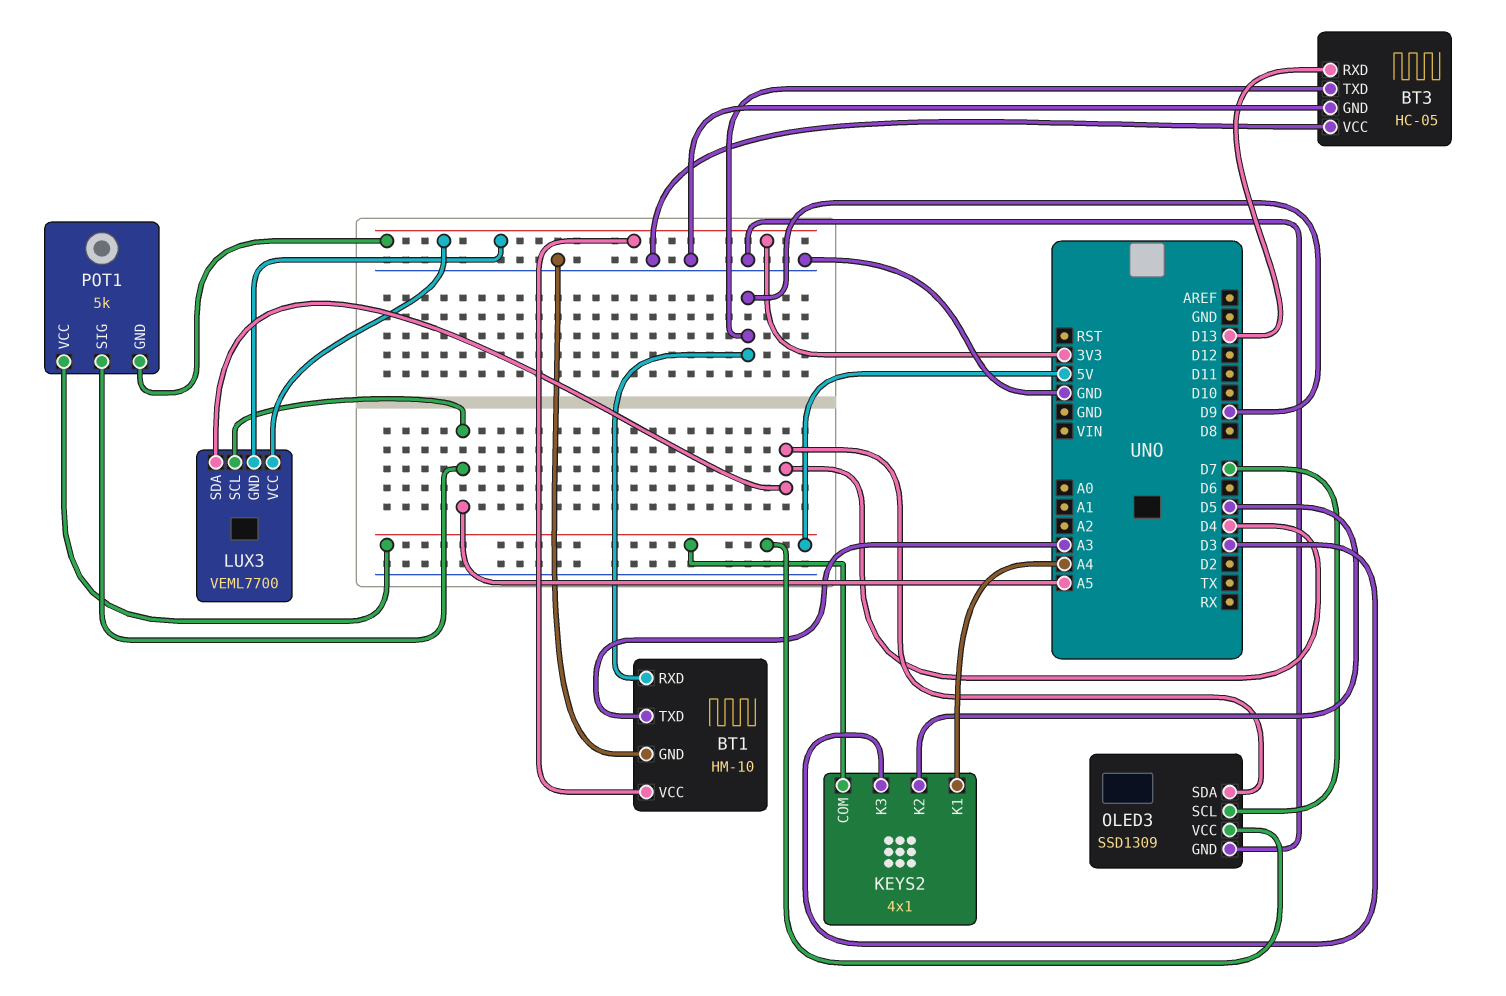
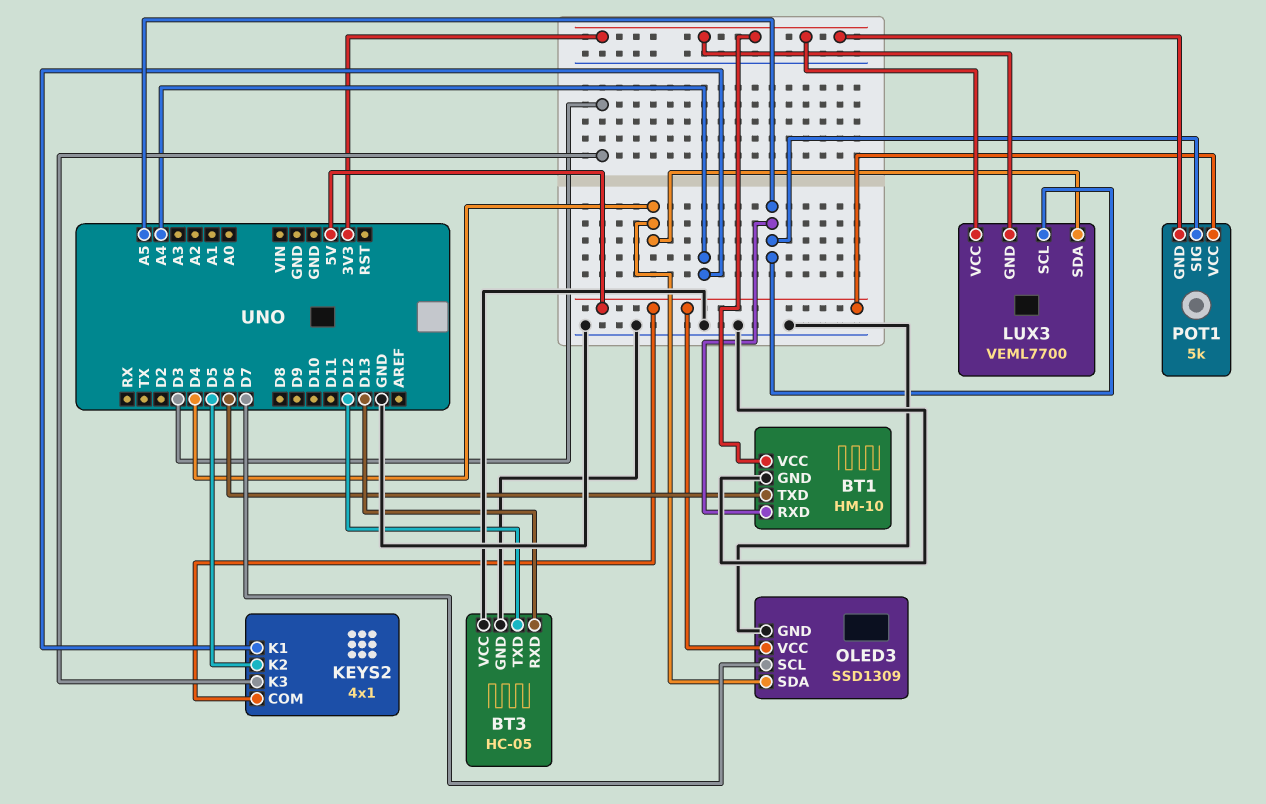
BT1 pin RXD: D9 -> A5
BT1 pin TXD: A3 -> D6
BT3 pin TXD: D9 -> D12

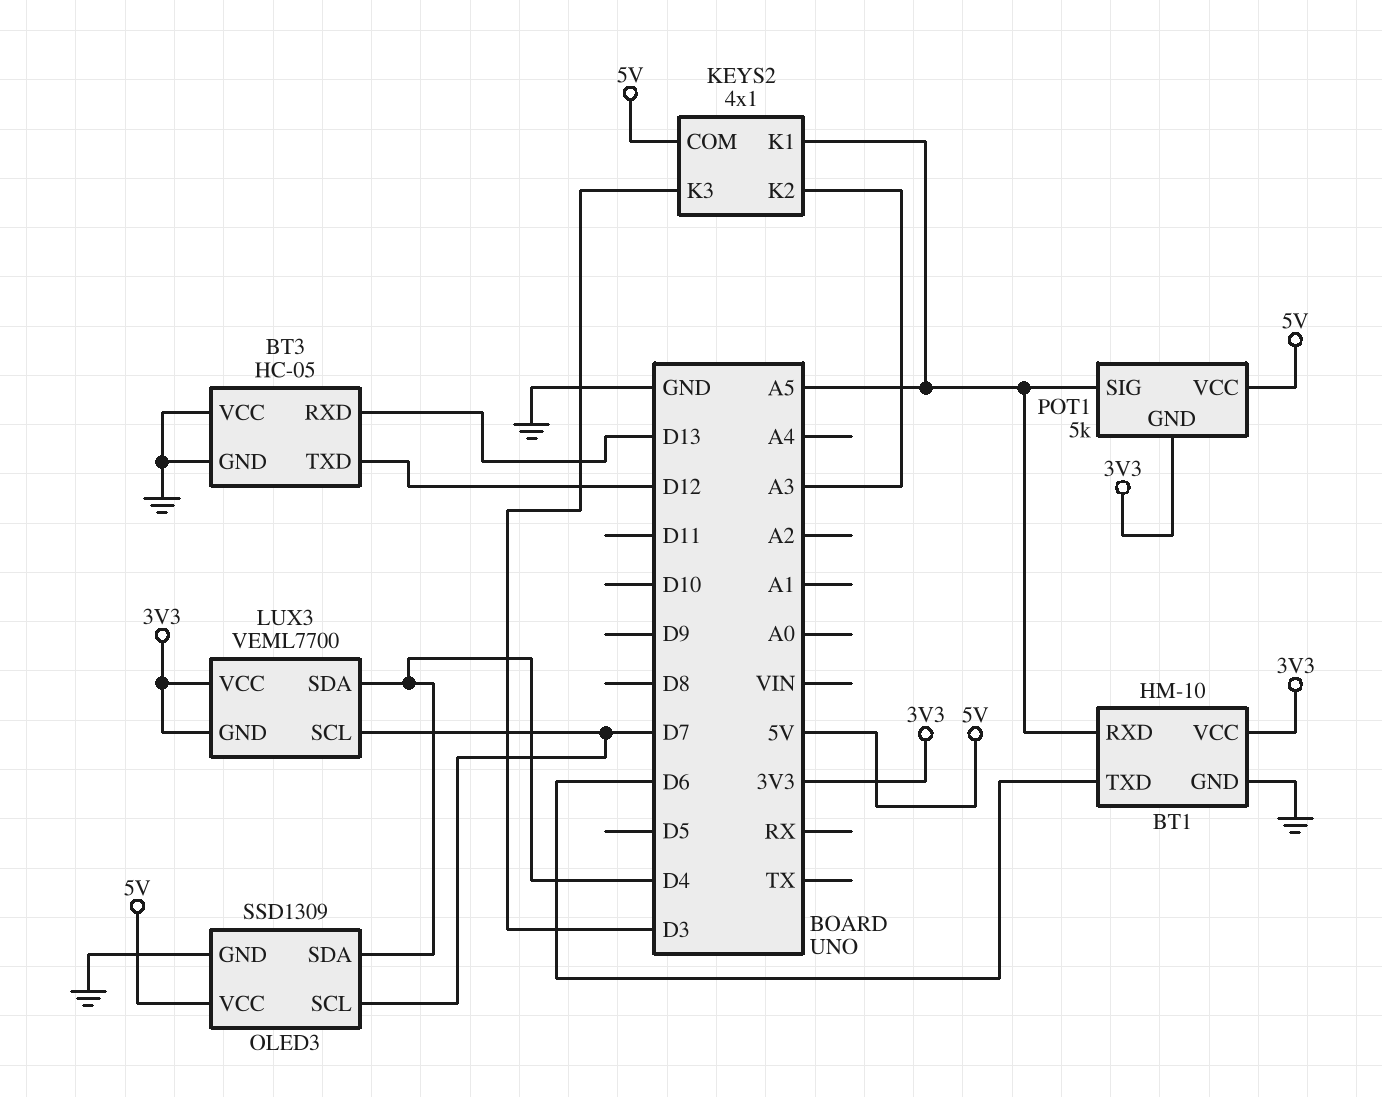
KEYS2 pin K1: A4 -> A5
KEYS2 pin K2: D5 -> A3
LUX3 pin SCL: A5 -> D7

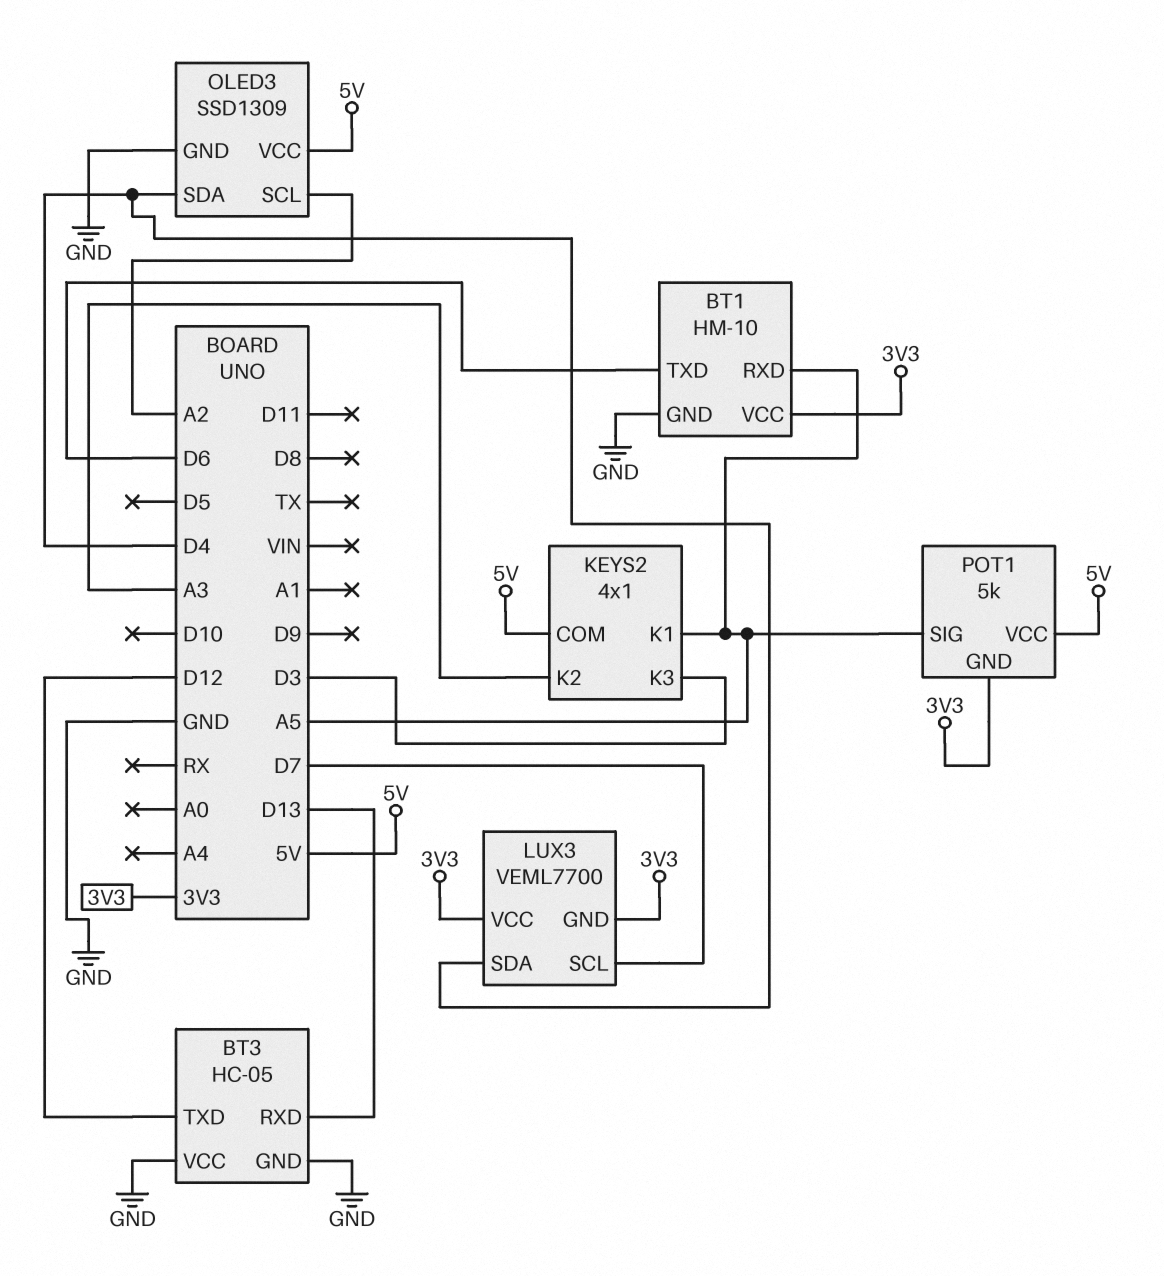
OLED3 pin SCL: D7 -> A2

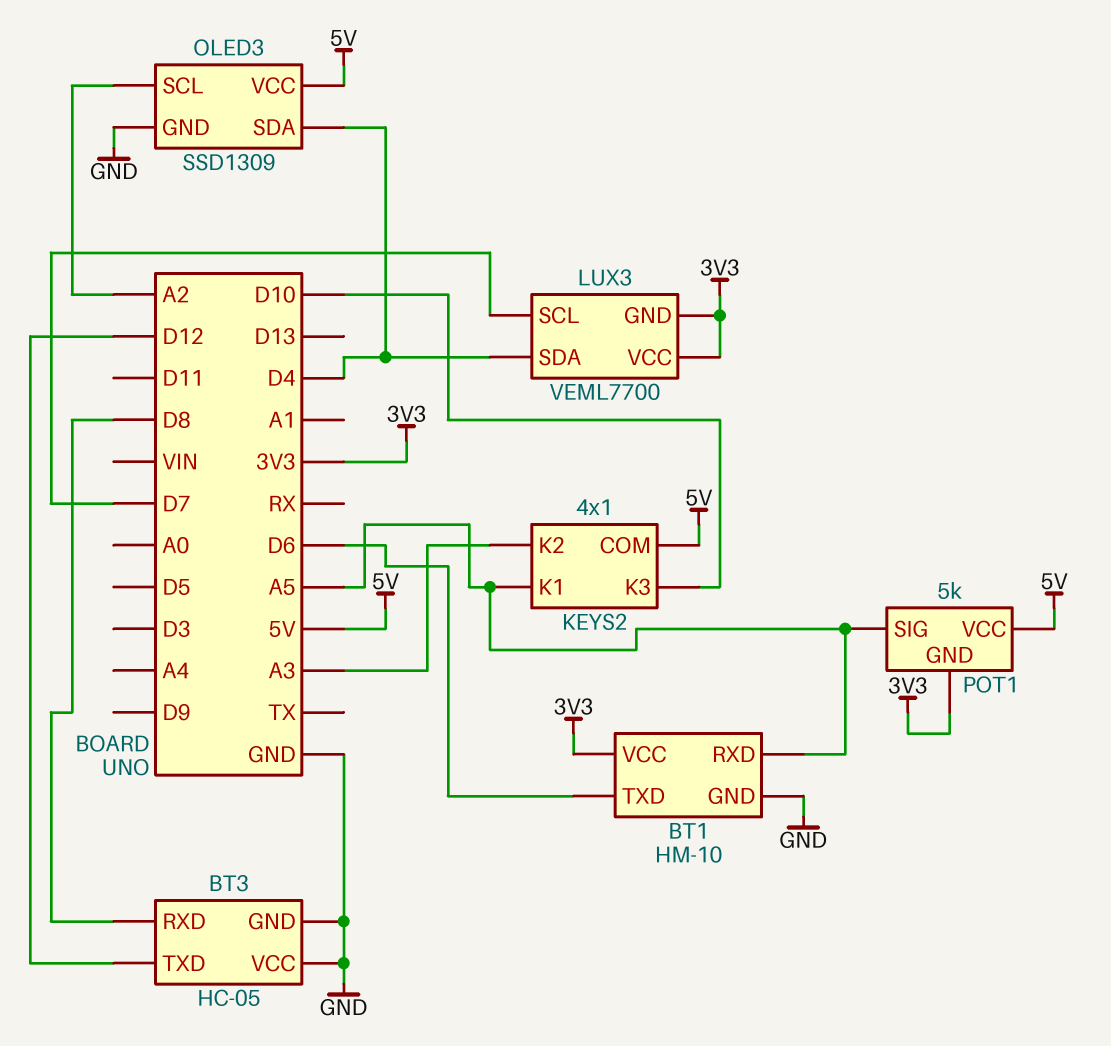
BT3 pin RXD: D13 -> D8
KEYS2 pin K3: D3 -> D10

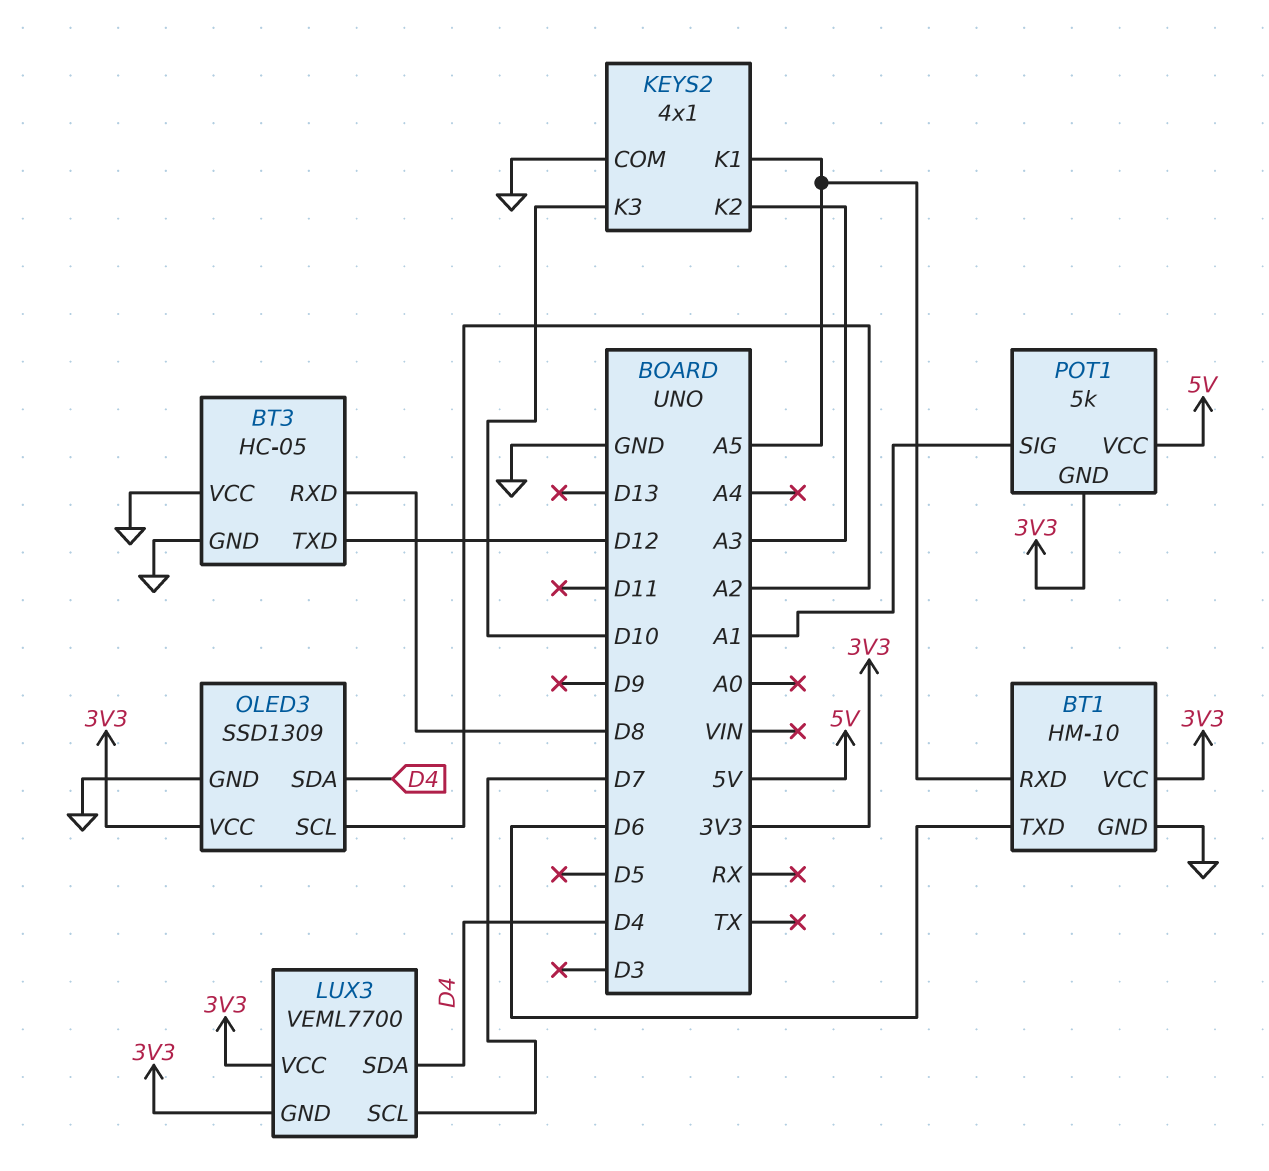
KEYS2 pin COM: 5V -> GND
OLED3 pin VCC: 5V -> 3V3
POT1 pin SIG: A5 -> A1

